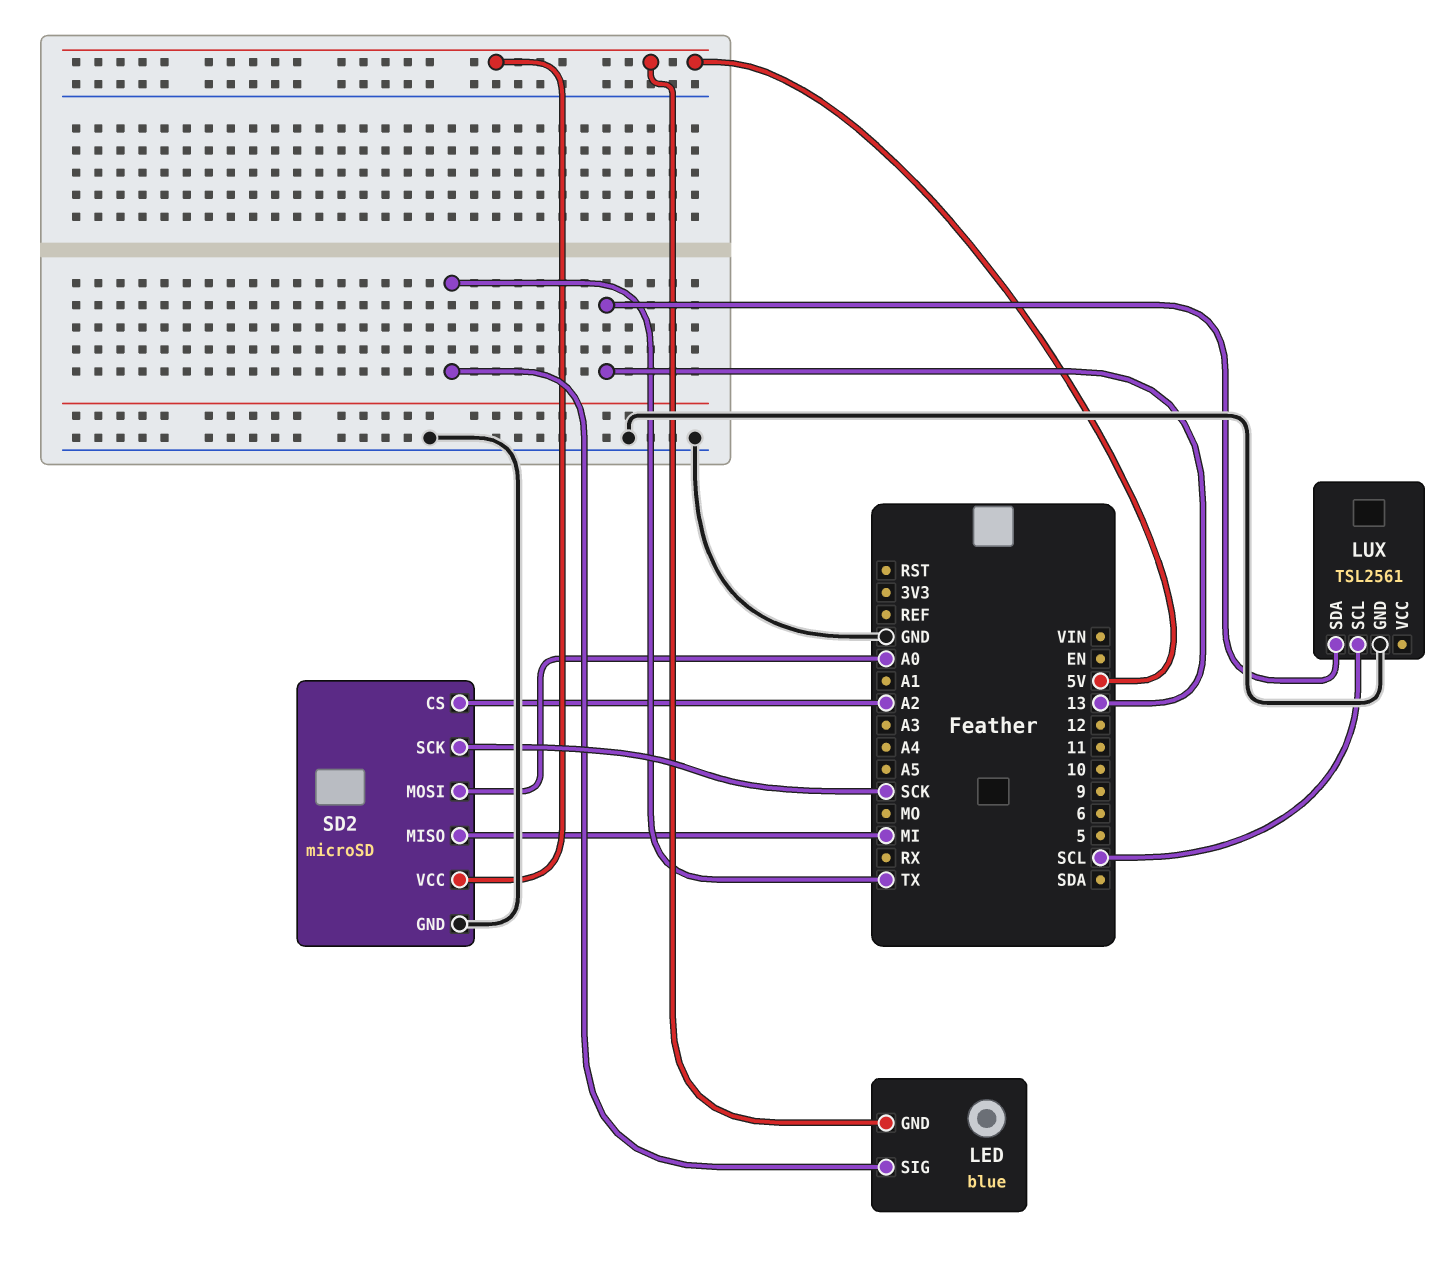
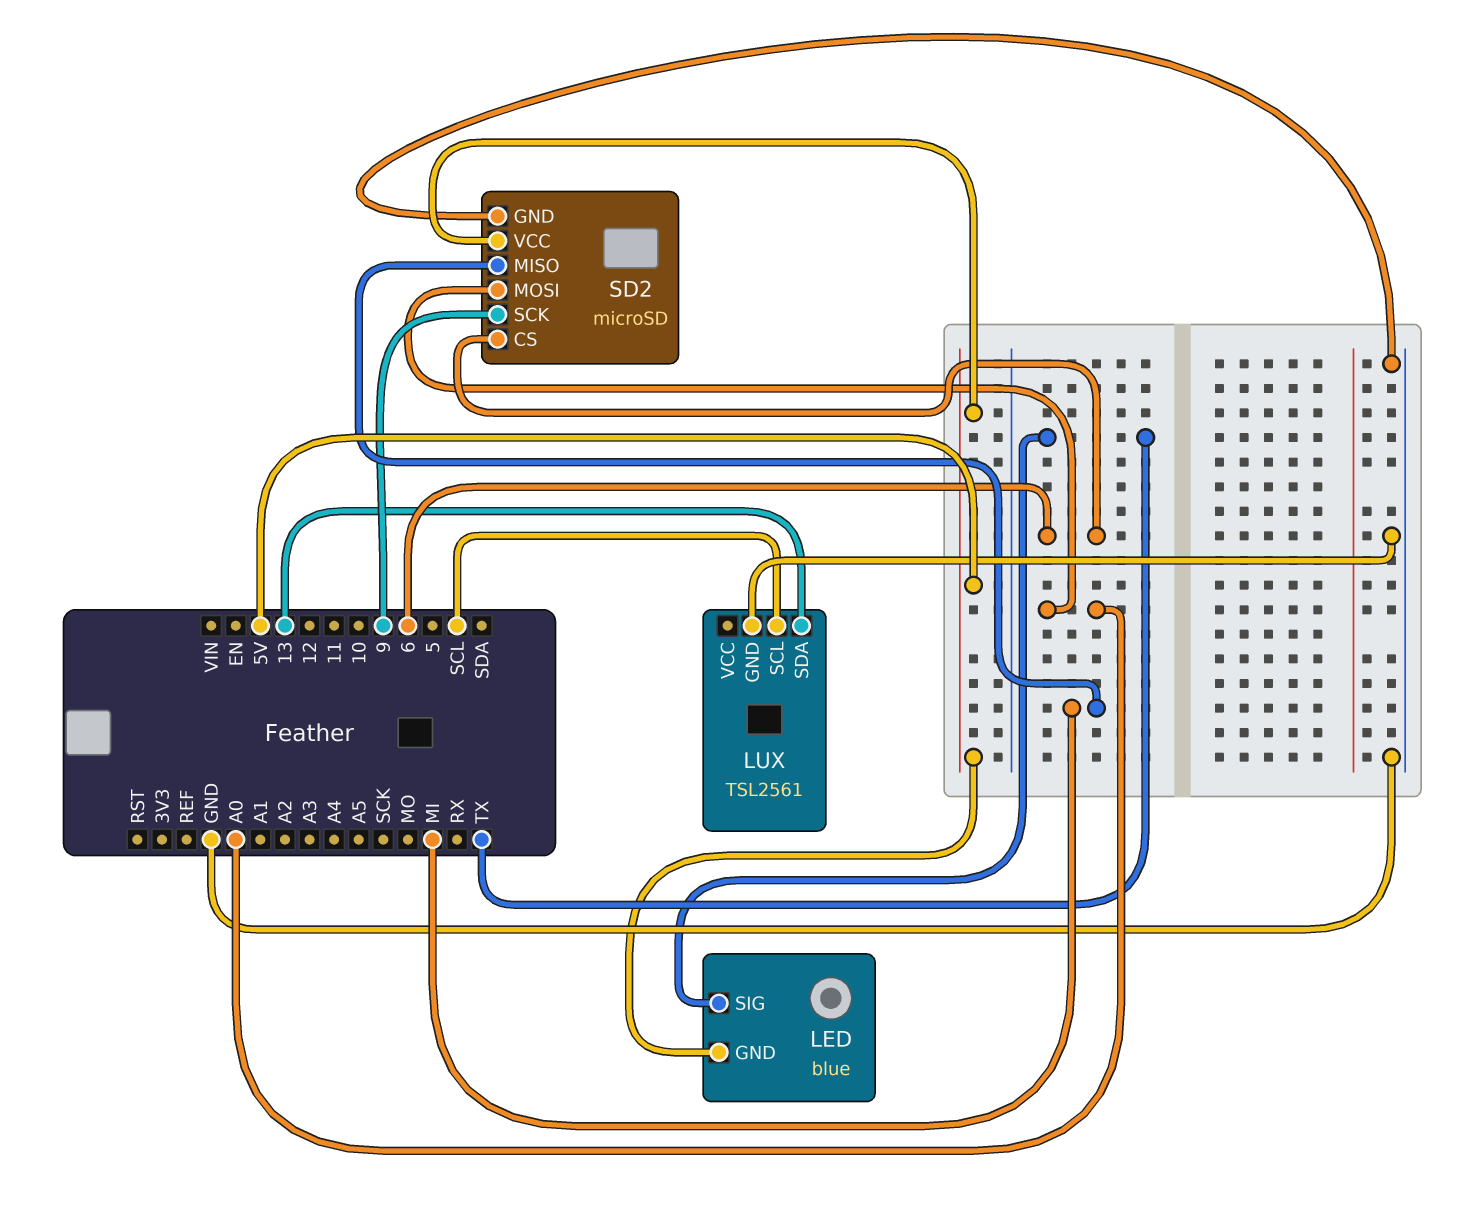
SD2 pin CS: A2 -> 6
SD2 pin SCK: SCK -> 9

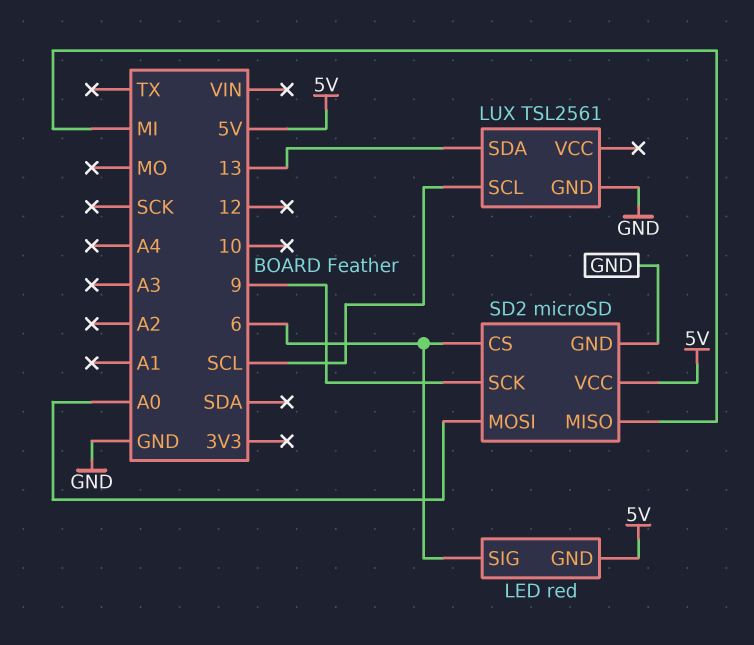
LED: blue -> red
LED pin SIG: TX -> 6

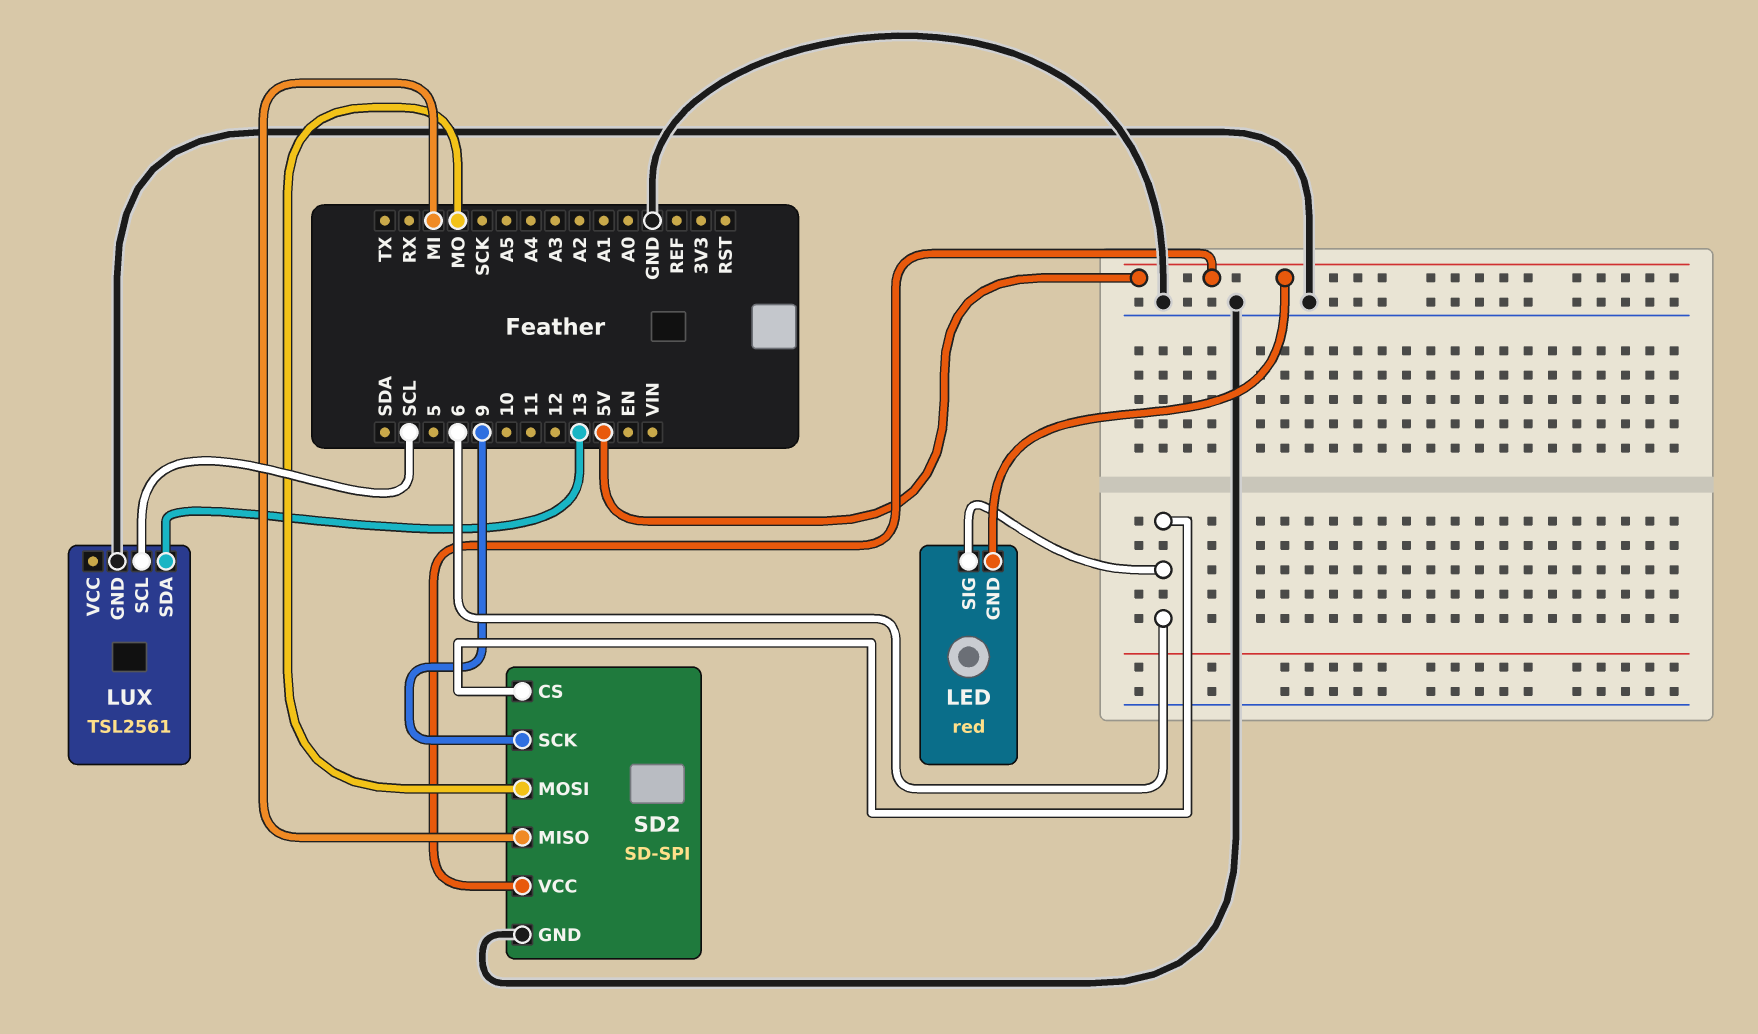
SD2: microSD -> SD-SPI
SD2 pin MOSI: A0 -> MO

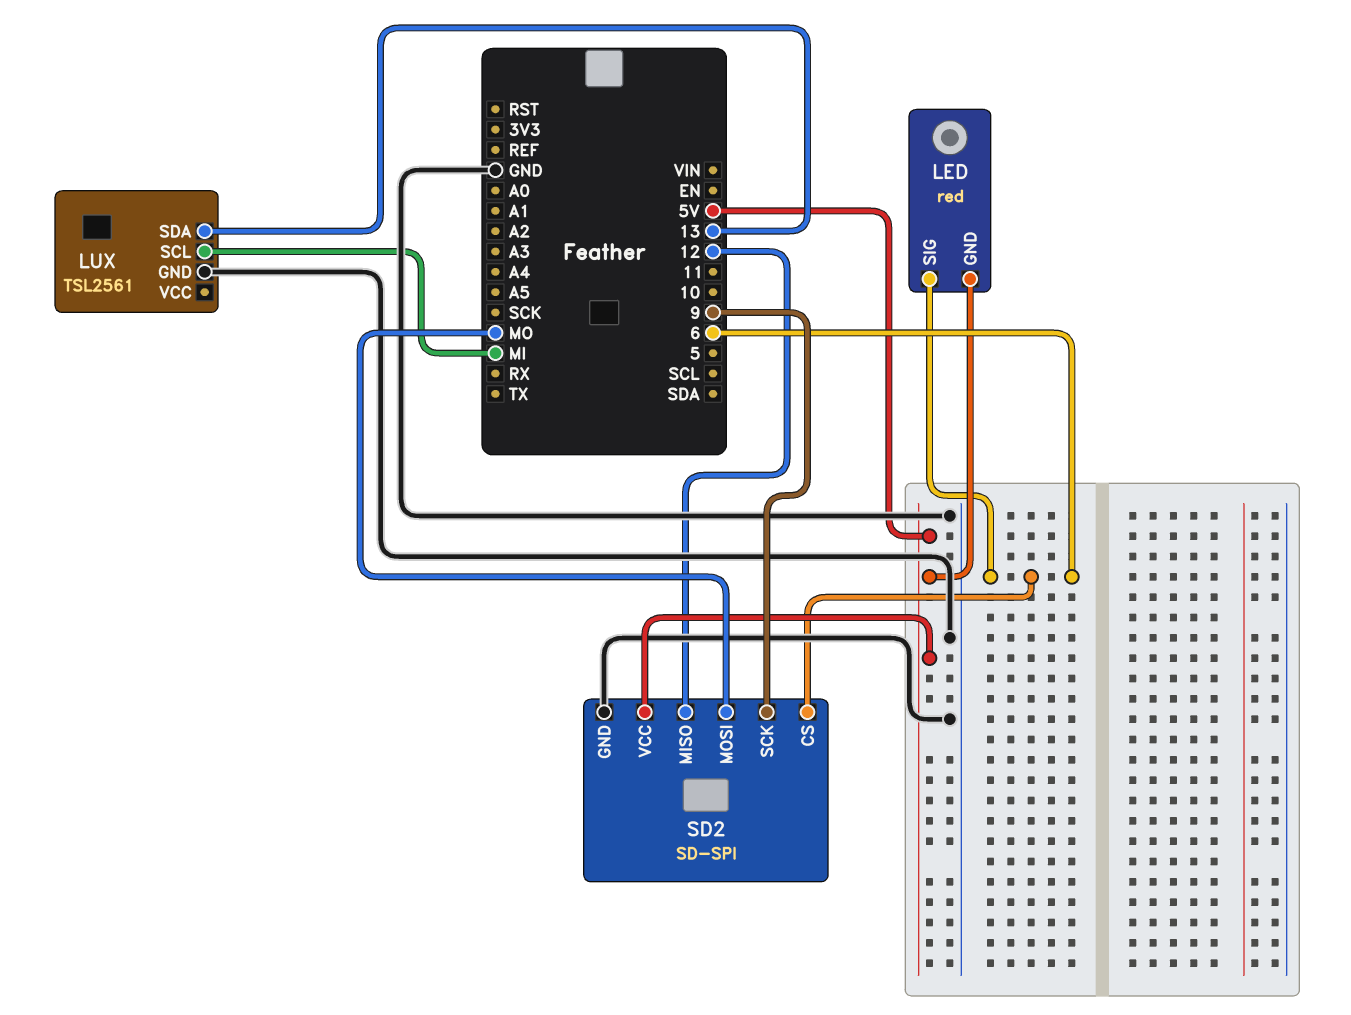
LUX pin SCL: SCL -> MI
SD2 pin MISO: MI -> 12

